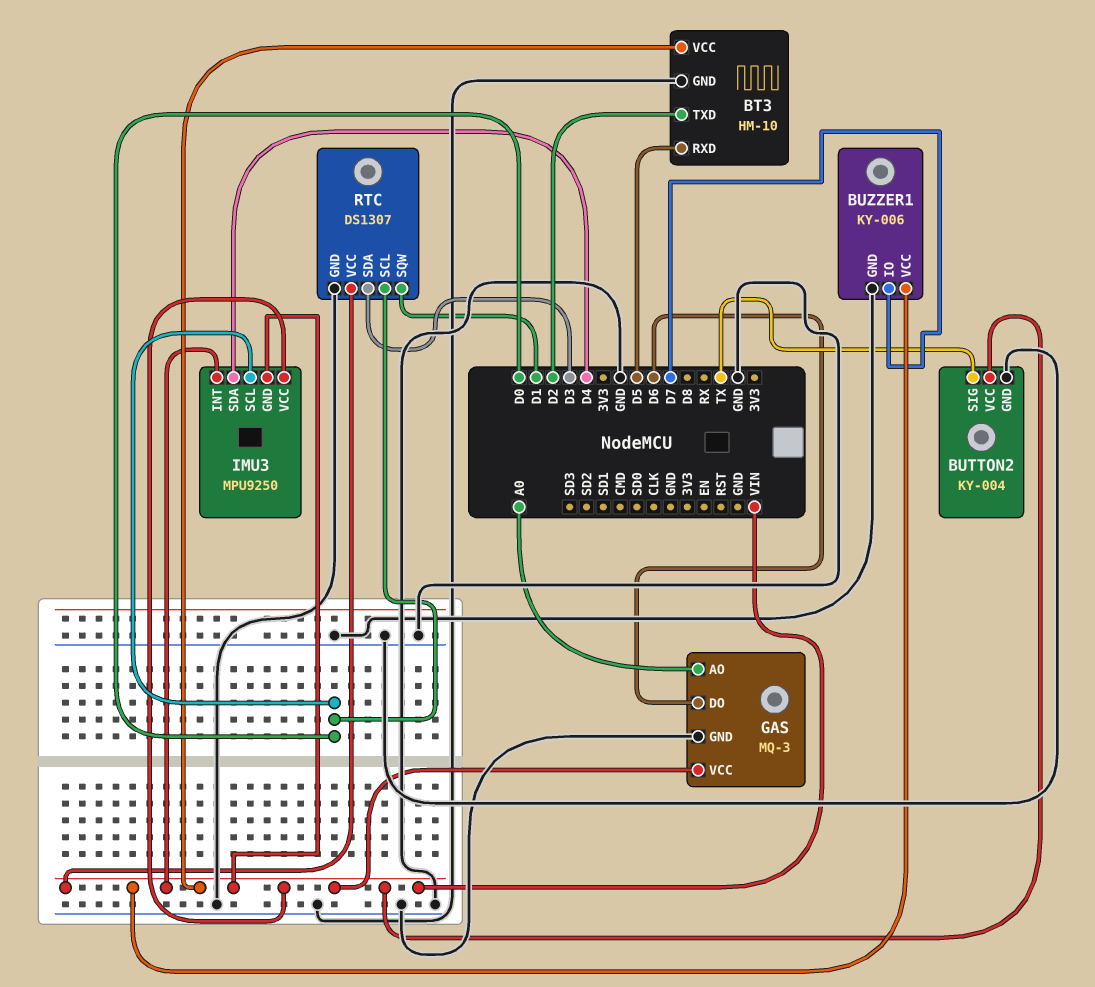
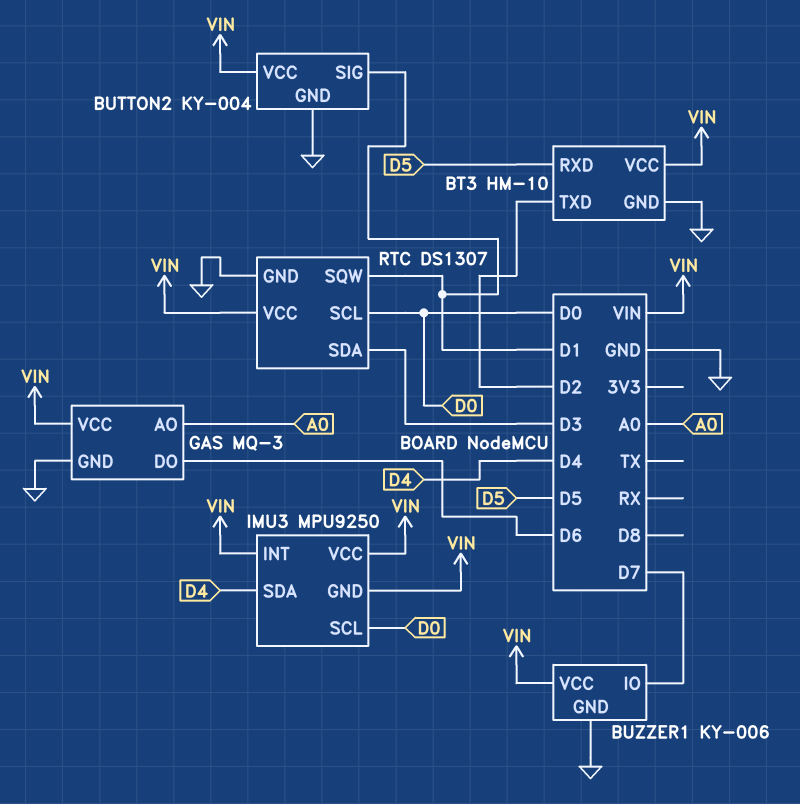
BUTTON2 pin SIG: TX -> D1

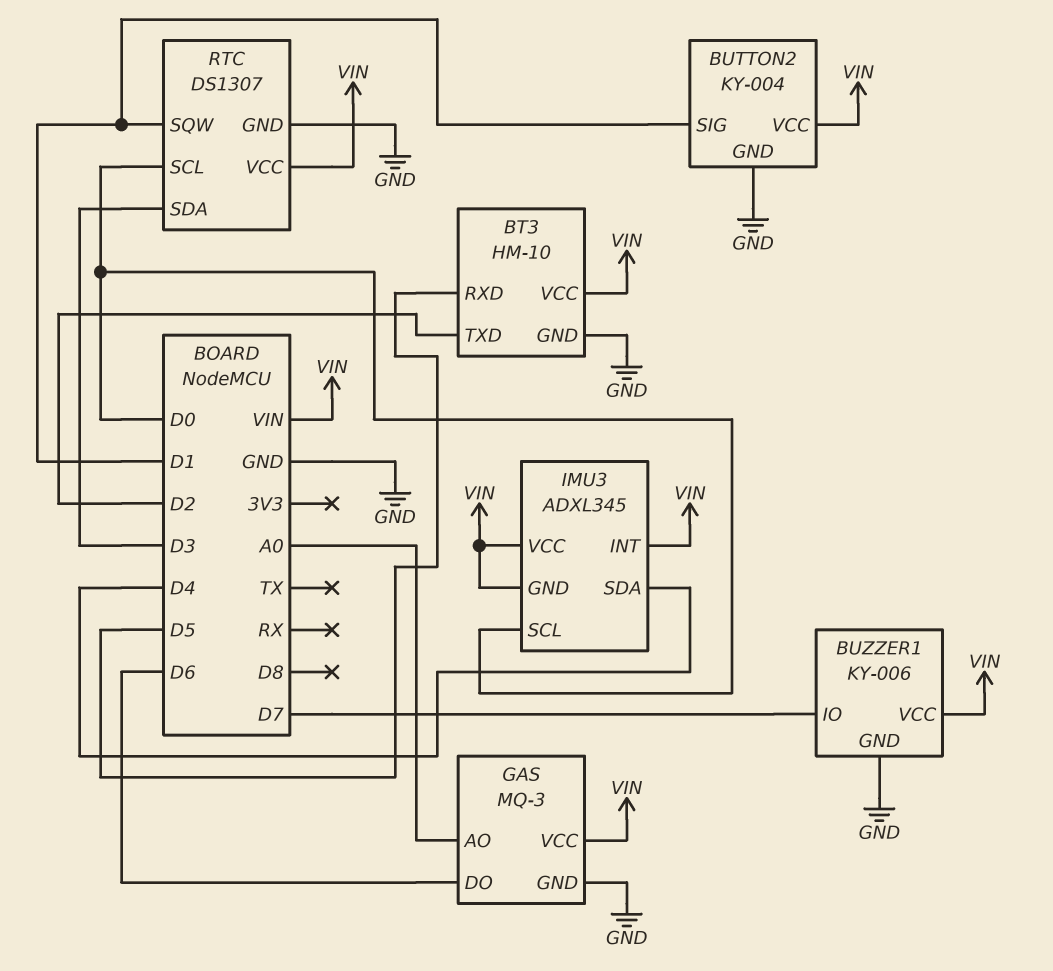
IMU3: MPU9250 -> ADXL345

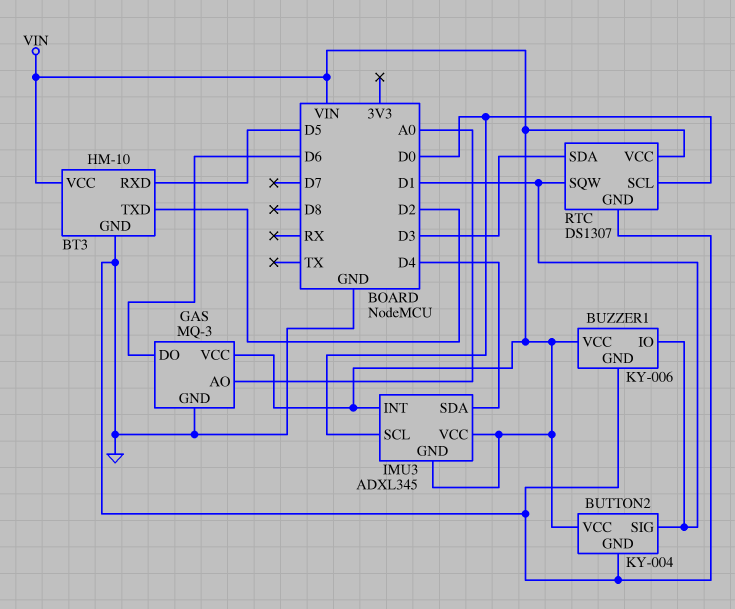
BUZZER1 pin IO: D7 -> D1

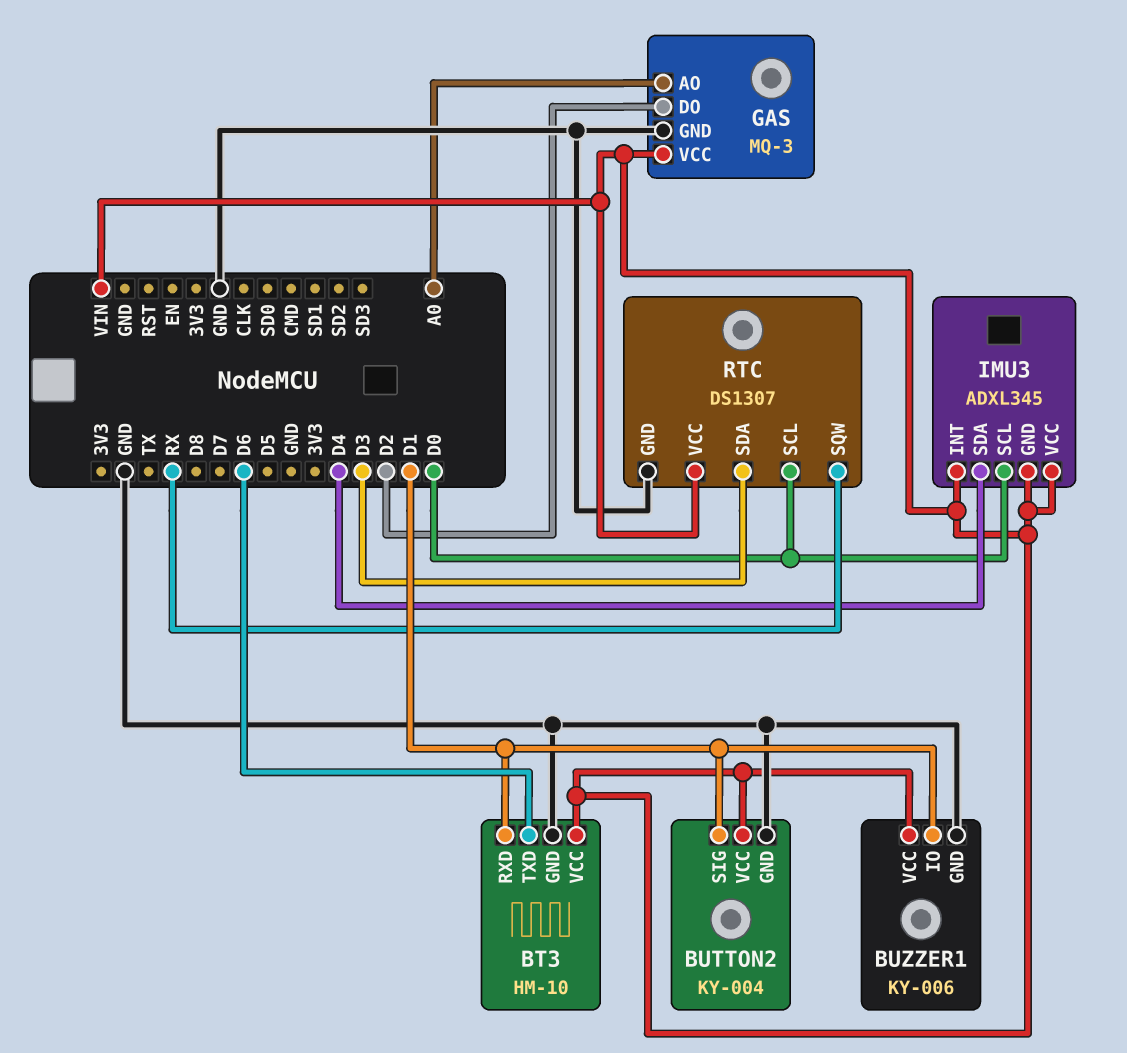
BT3 pin RXD: D5 -> D1
BT3 pin TXD: D2 -> D6
GAS pin DO: D6 -> D2
RTC pin SQW: D1 -> RX

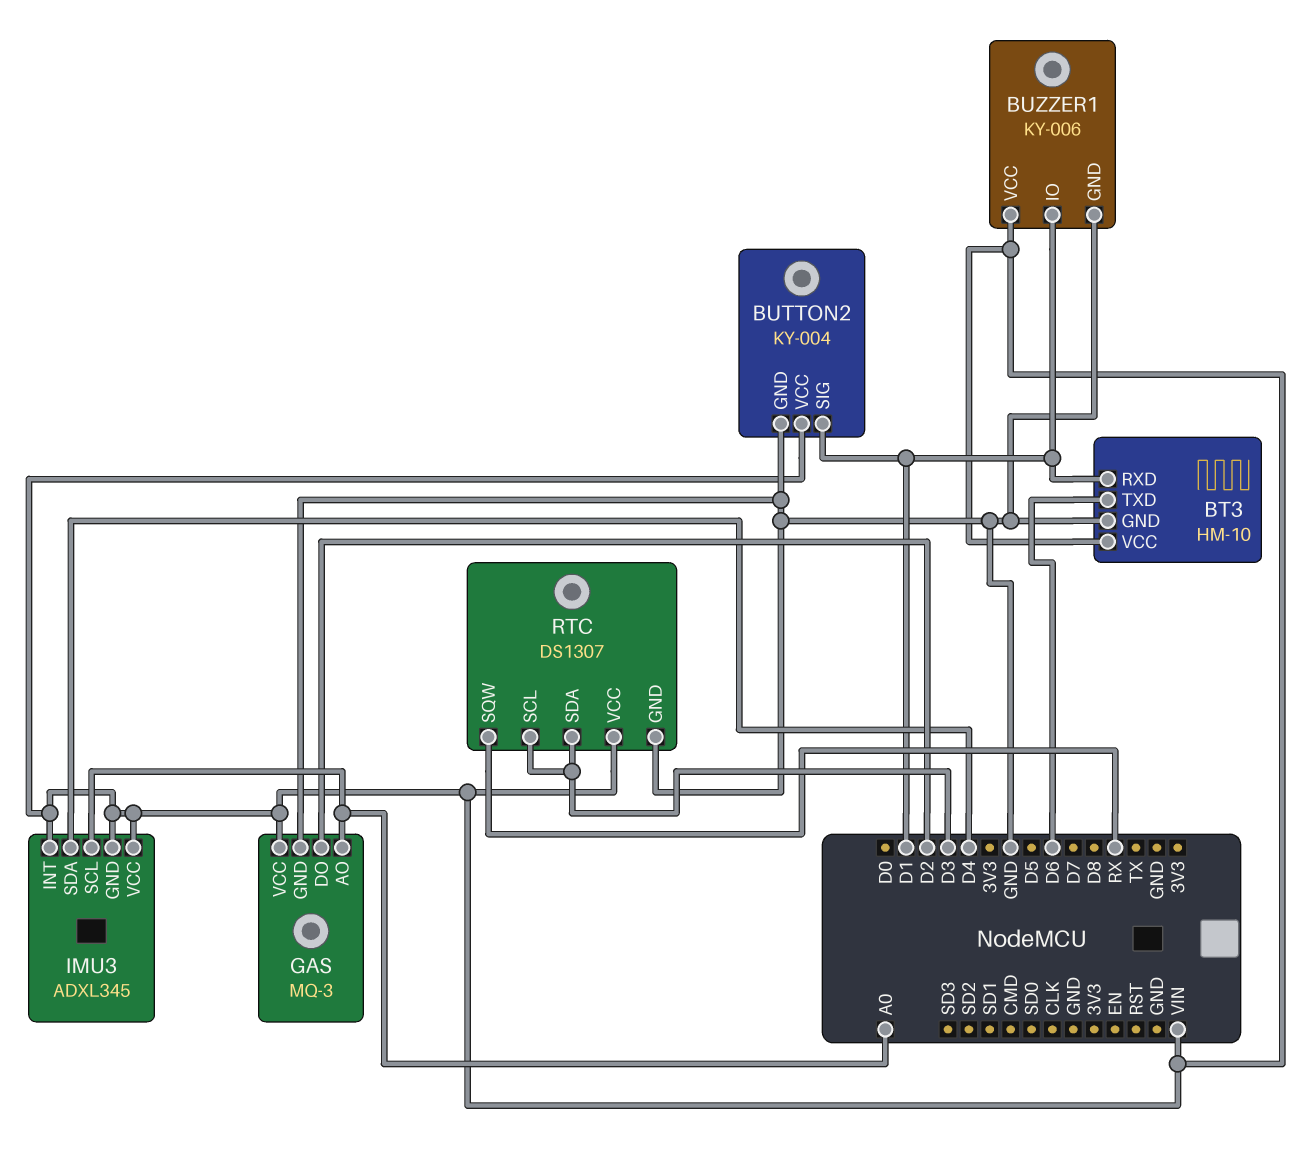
IMU3 pin SCL: D0 -> A0
RTC pin SCL: D0 -> D3

